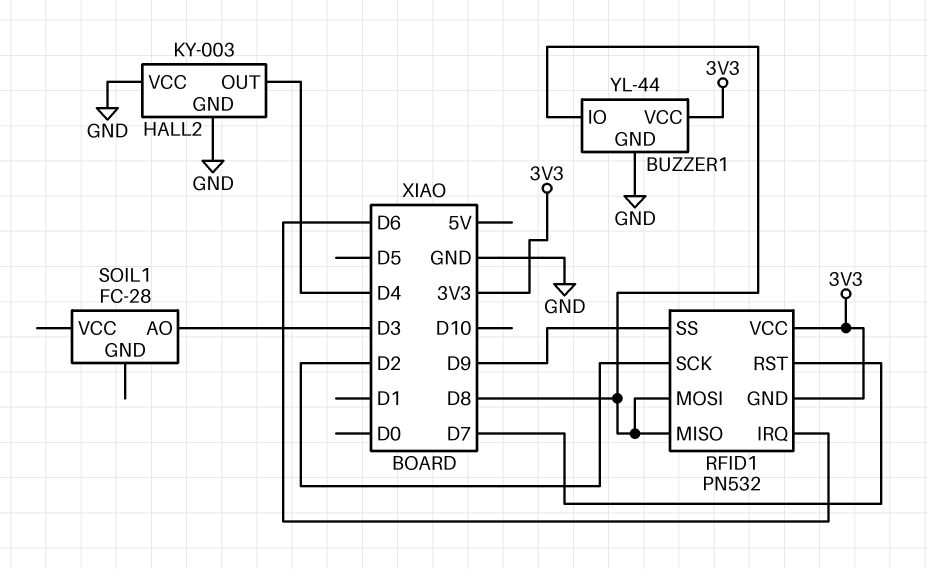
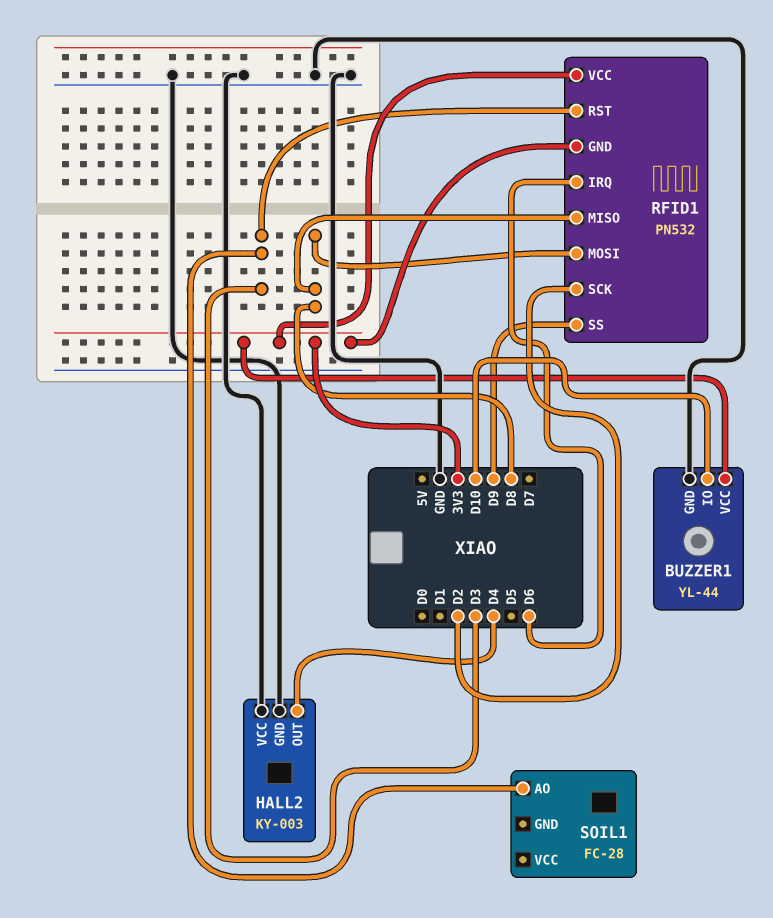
BUZZER1 pin IO: D8 -> D10
RFID1 pin RST: D7 -> D3

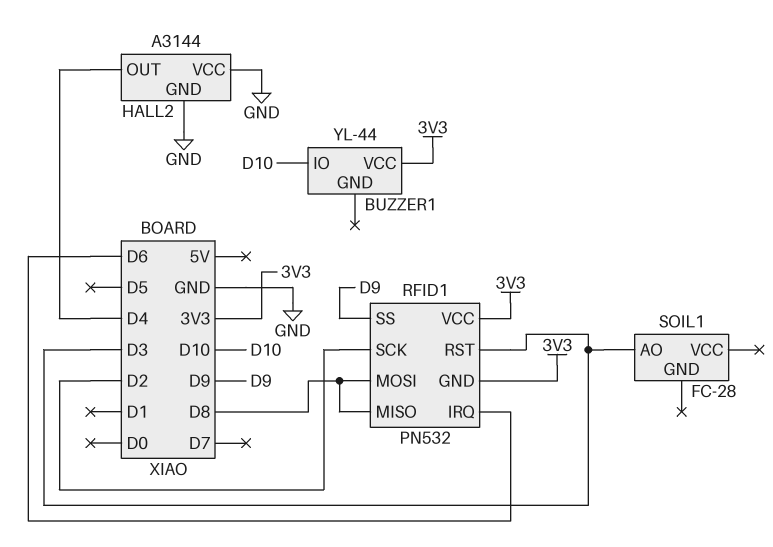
BUZZER1 pin GND: GND -> none
HALL2: KY-003 -> A3144

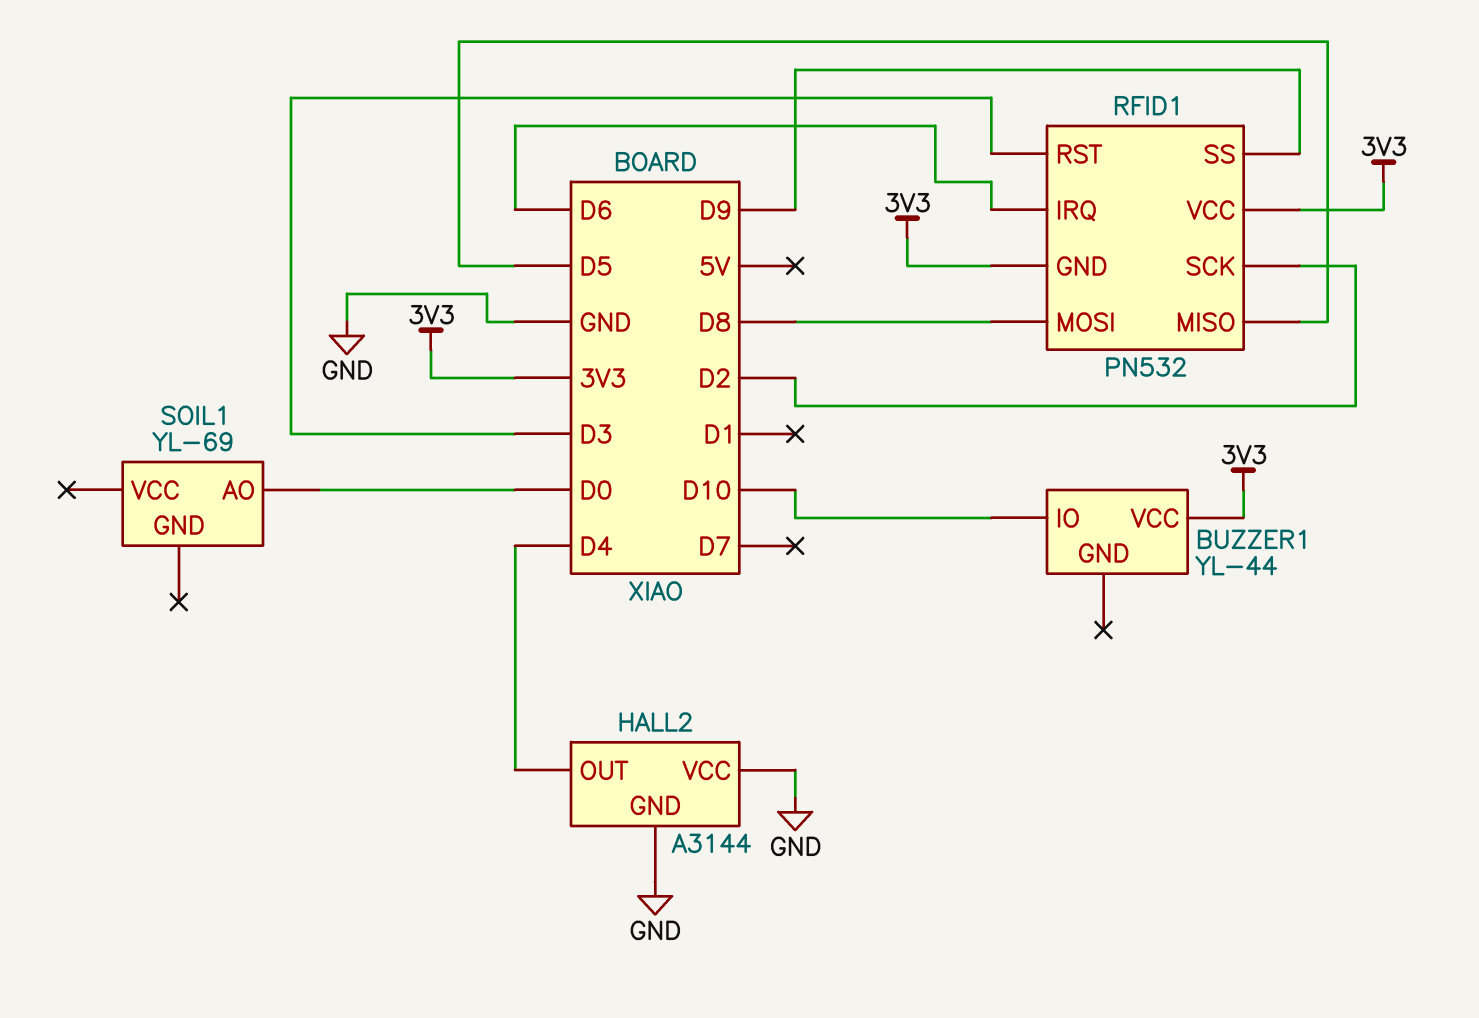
RFID1 pin MISO: D8 -> D5
SOIL1: FC-28 -> YL-69
SOIL1 pin AO: D3 -> D0

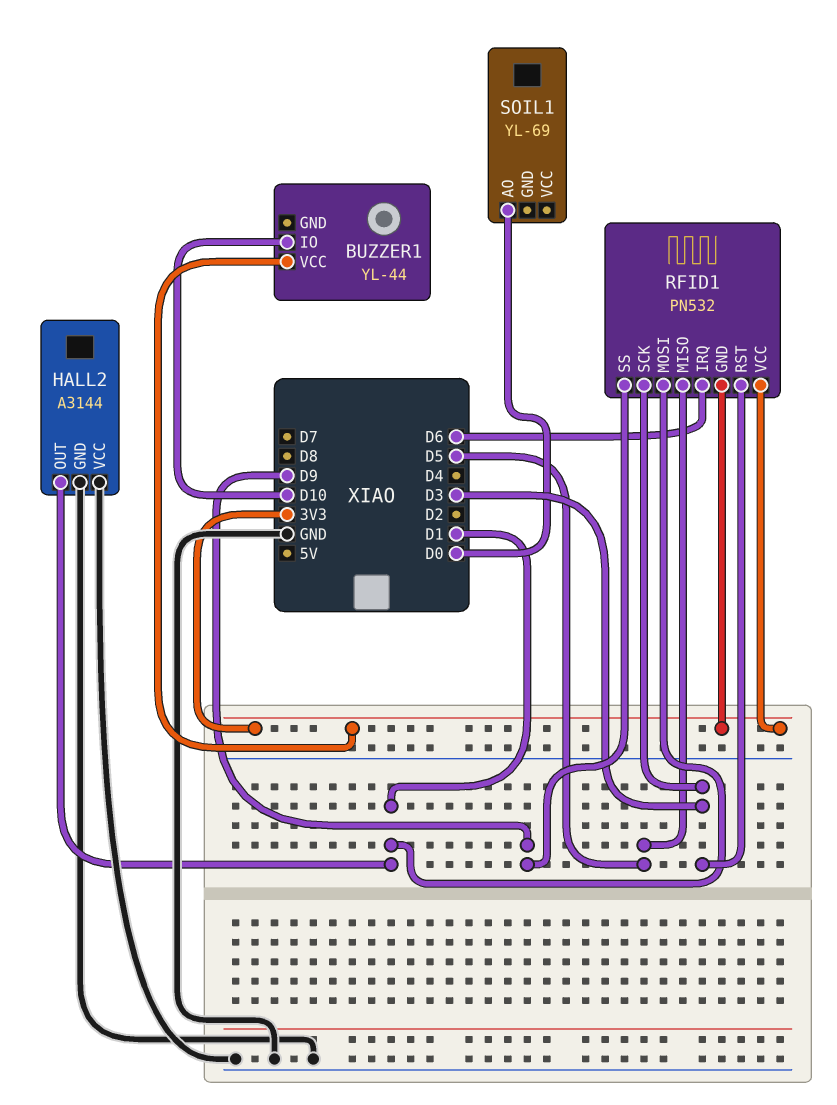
HALL2 pin OUT: D4 -> D1
RFID1 pin MOSI: D8 -> D1
RFID1 pin SCK: D2 -> D3

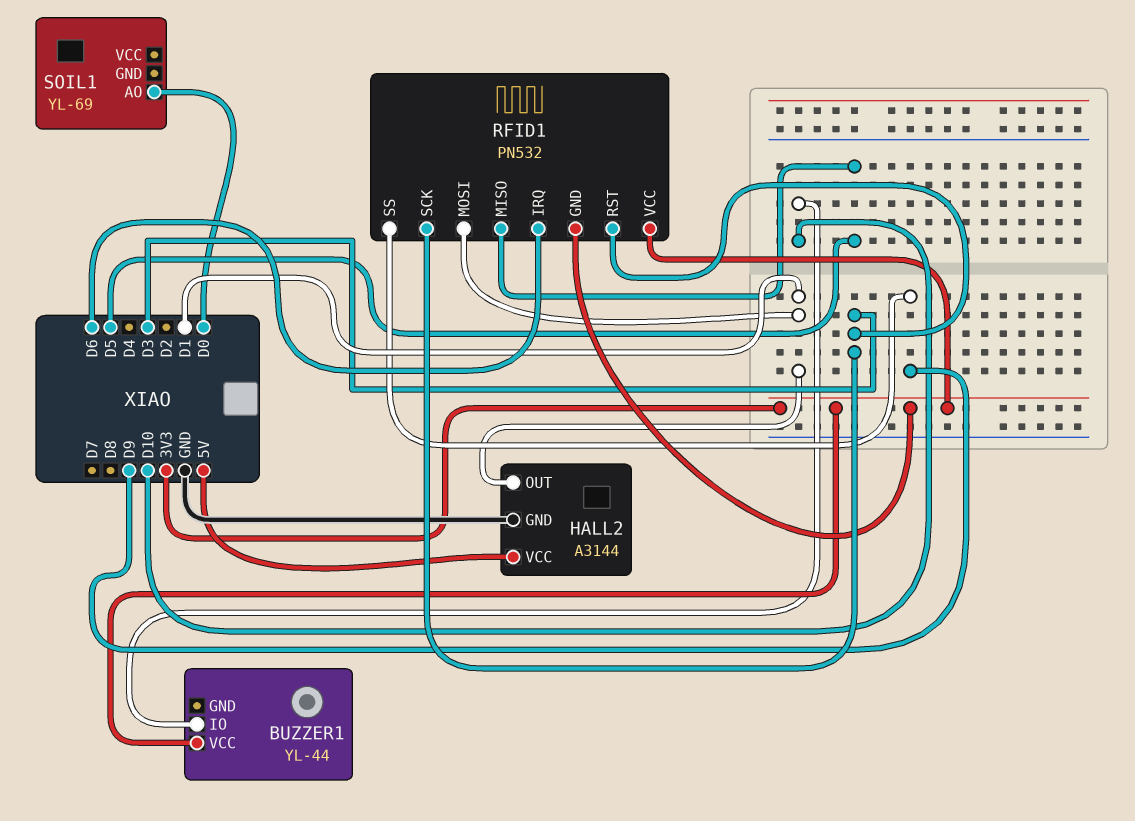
HALL2 pin VCC: GND -> 5V

